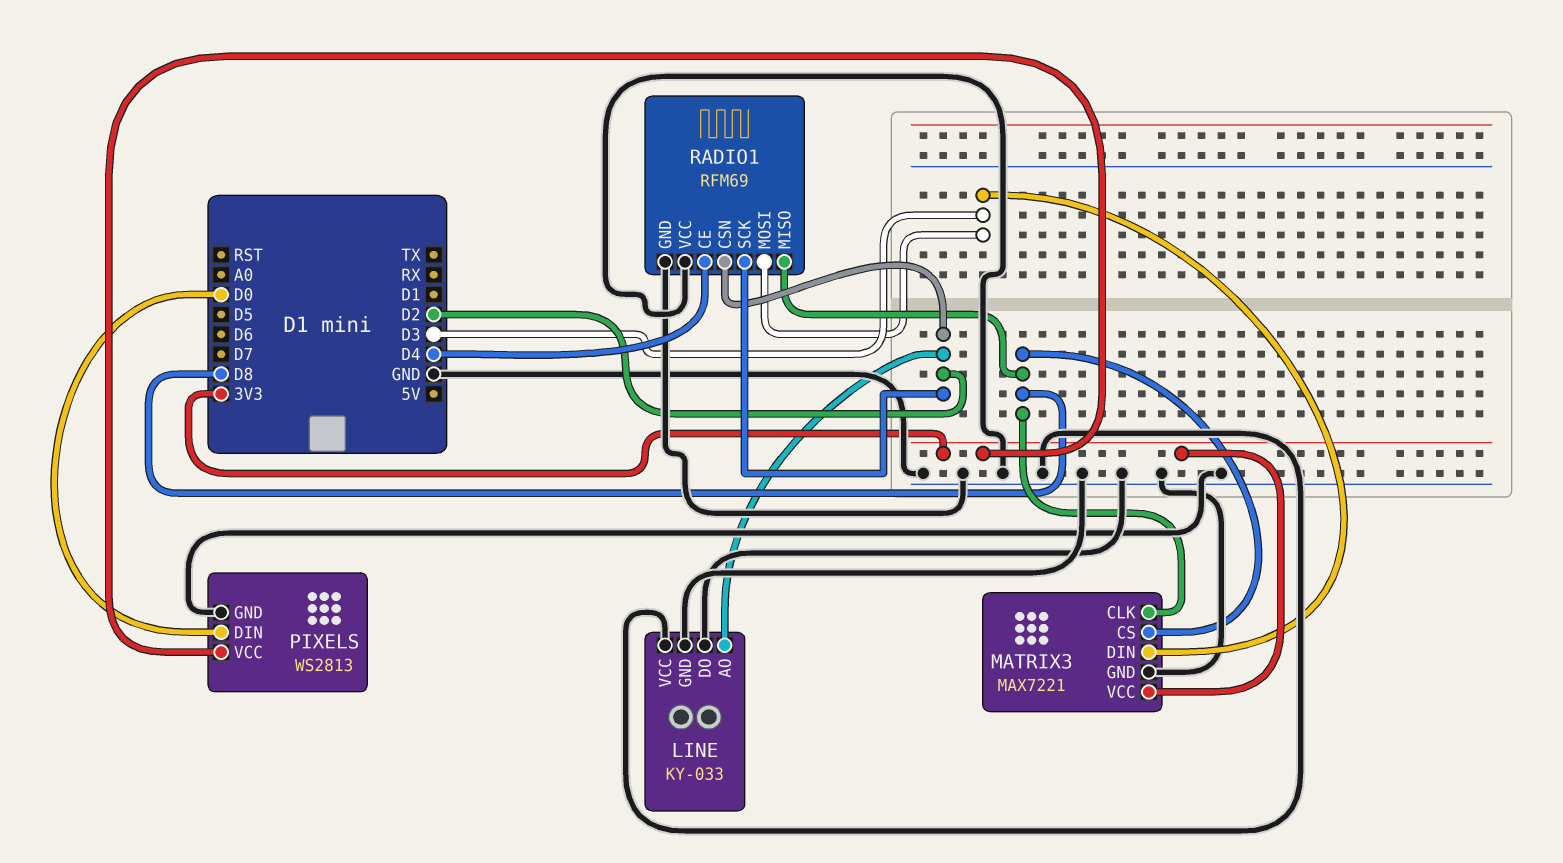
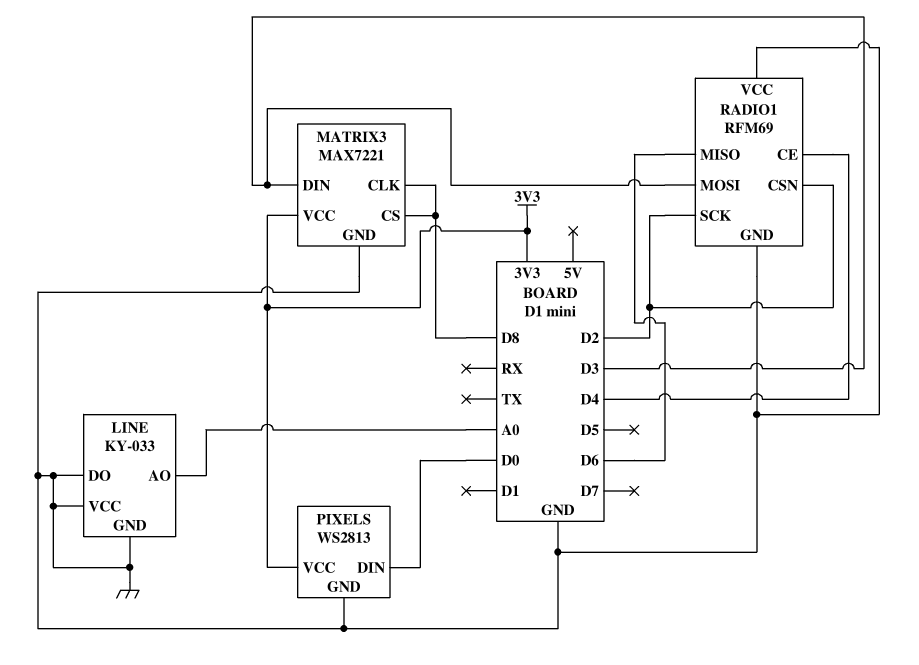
LINE pin AO: D2 -> A0
RADIO1 pin MISO: D8 -> D6

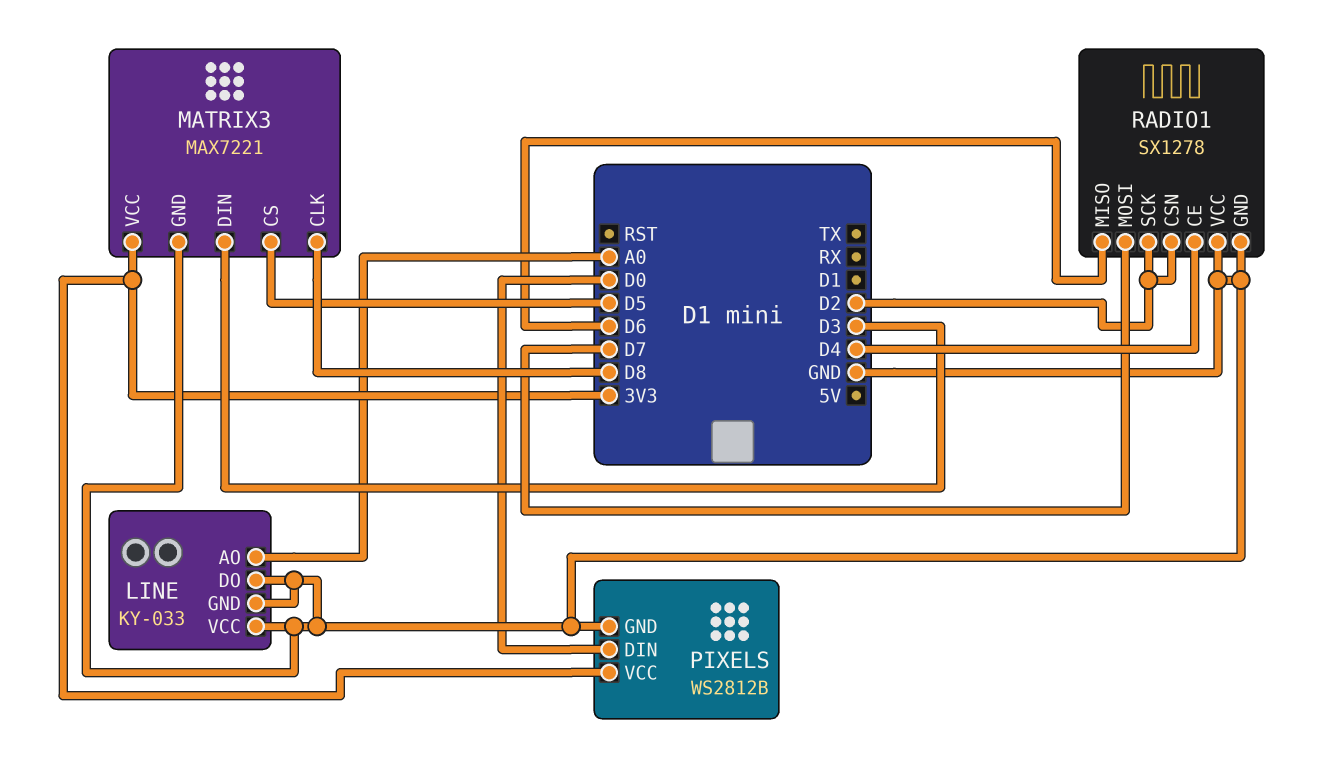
MATRIX3 pin CS: D8 -> D5
PIXELS: WS2813 -> WS2812B
RADIO1: RFM69 -> SX1278
RADIO1 pin MOSI: D3 -> D7

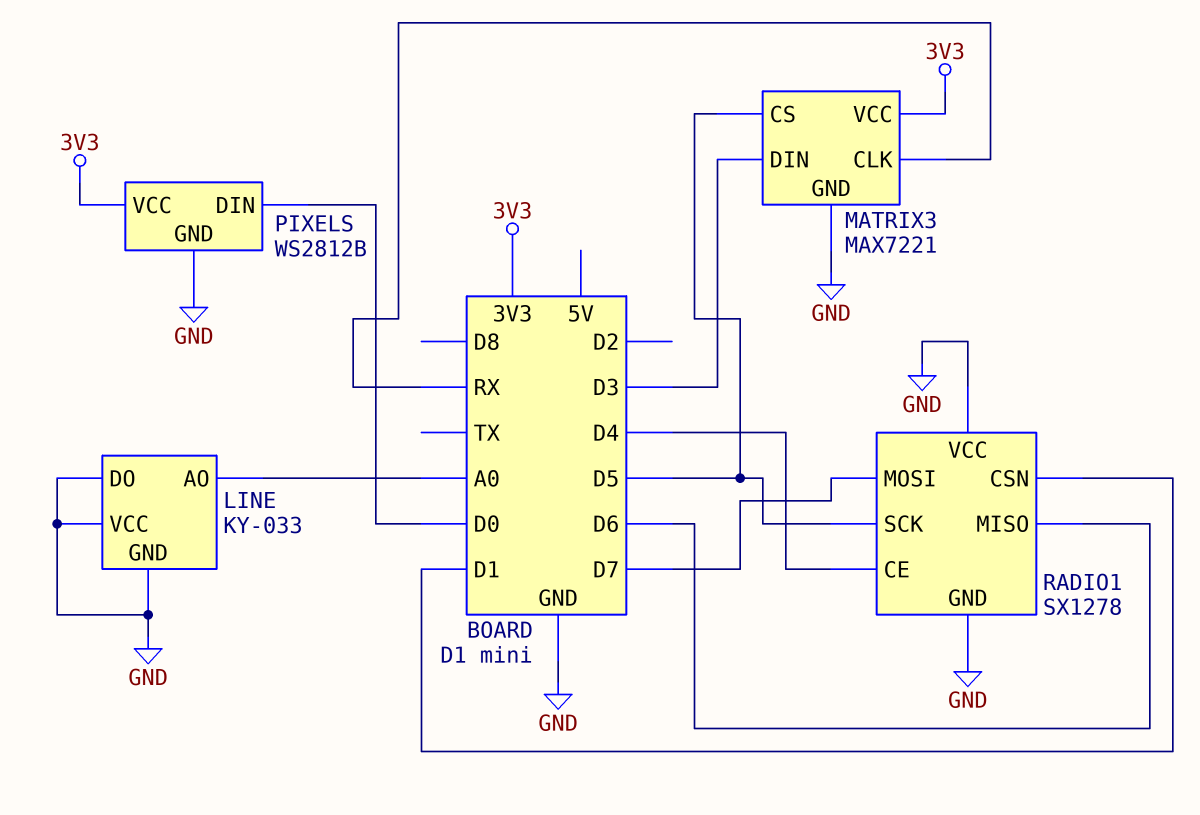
MATRIX3 pin CLK: D8 -> RX
RADIO1 pin CSN: D2 -> D1
RADIO1 pin SCK: D2 -> D5

